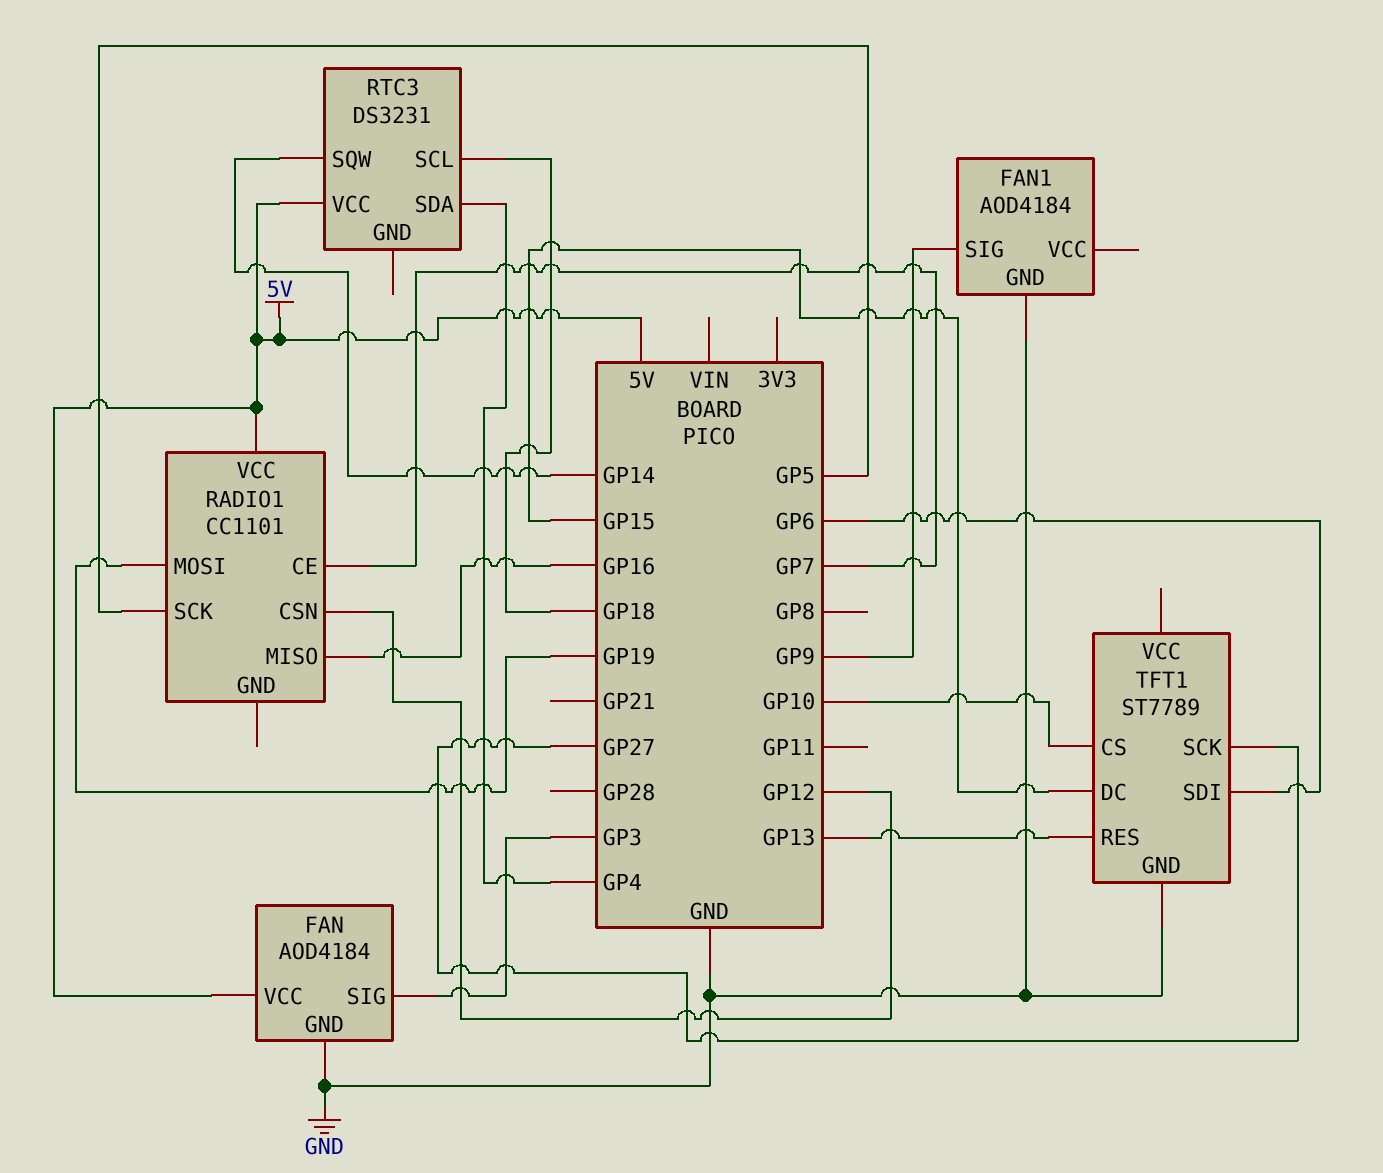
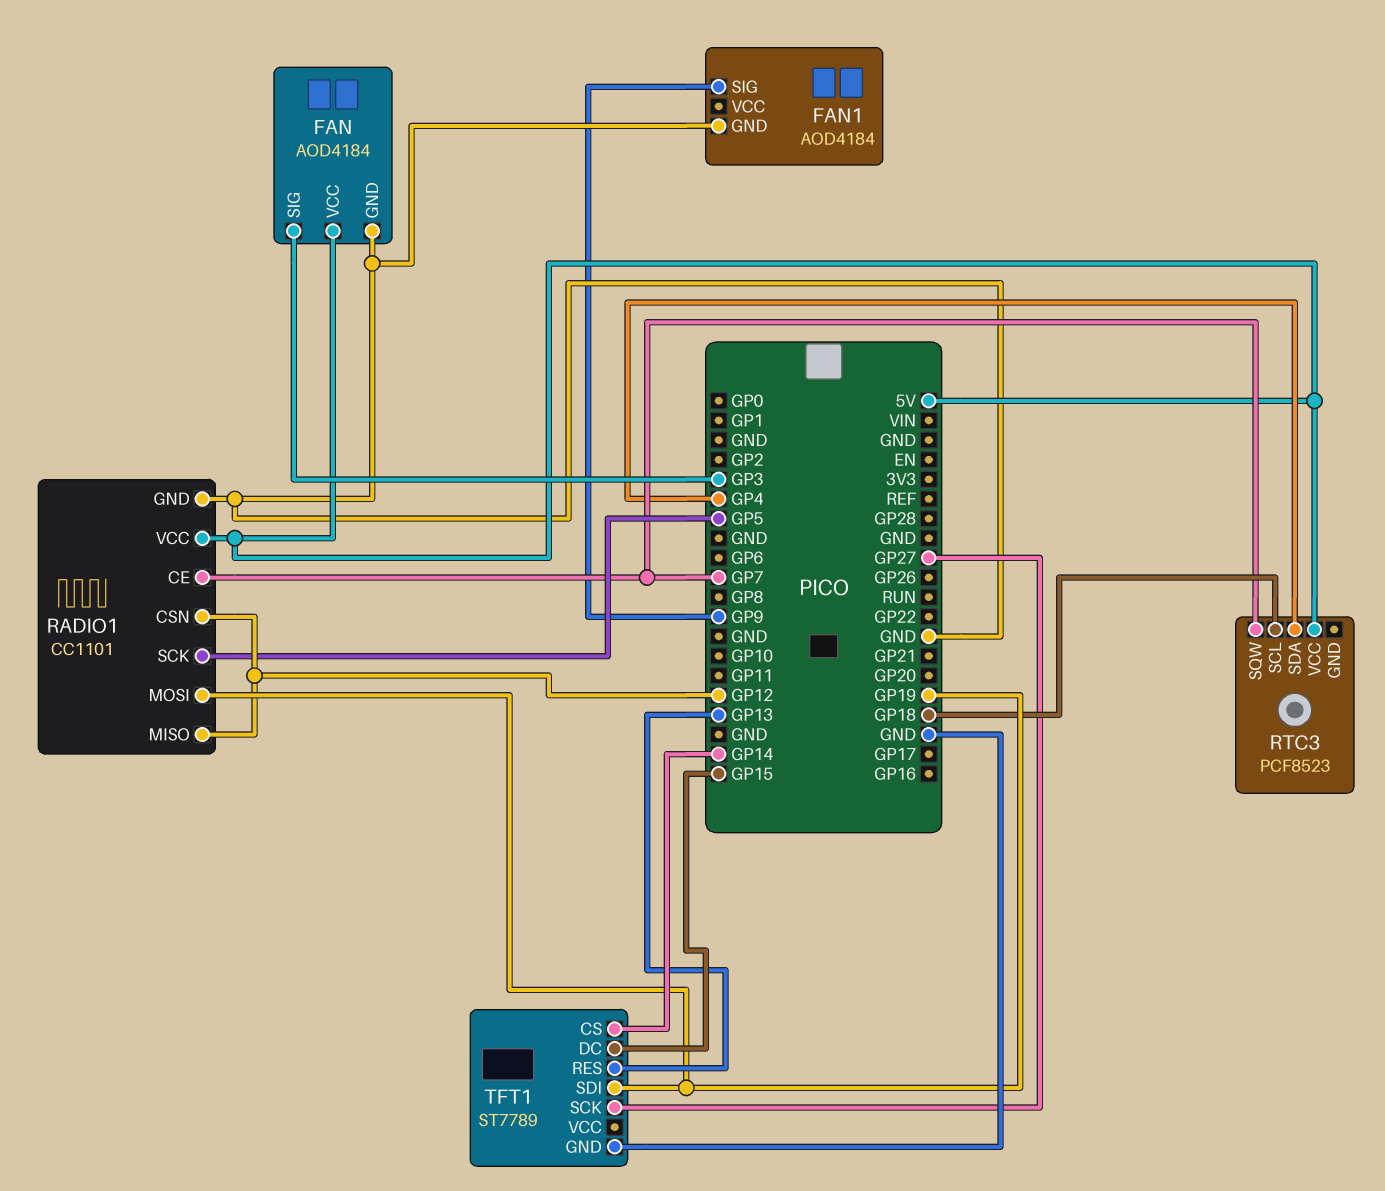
RADIO1 pin GND: none -> GND
RADIO1 pin MISO: GP16 -> GP12
RTC3: DS3231 -> PCF8523
RTC3 pin SQW: GP14 -> GP7
TFT1 pin CS: GP10 -> GP14
TFT1 pin SDI: GP6 -> GP19

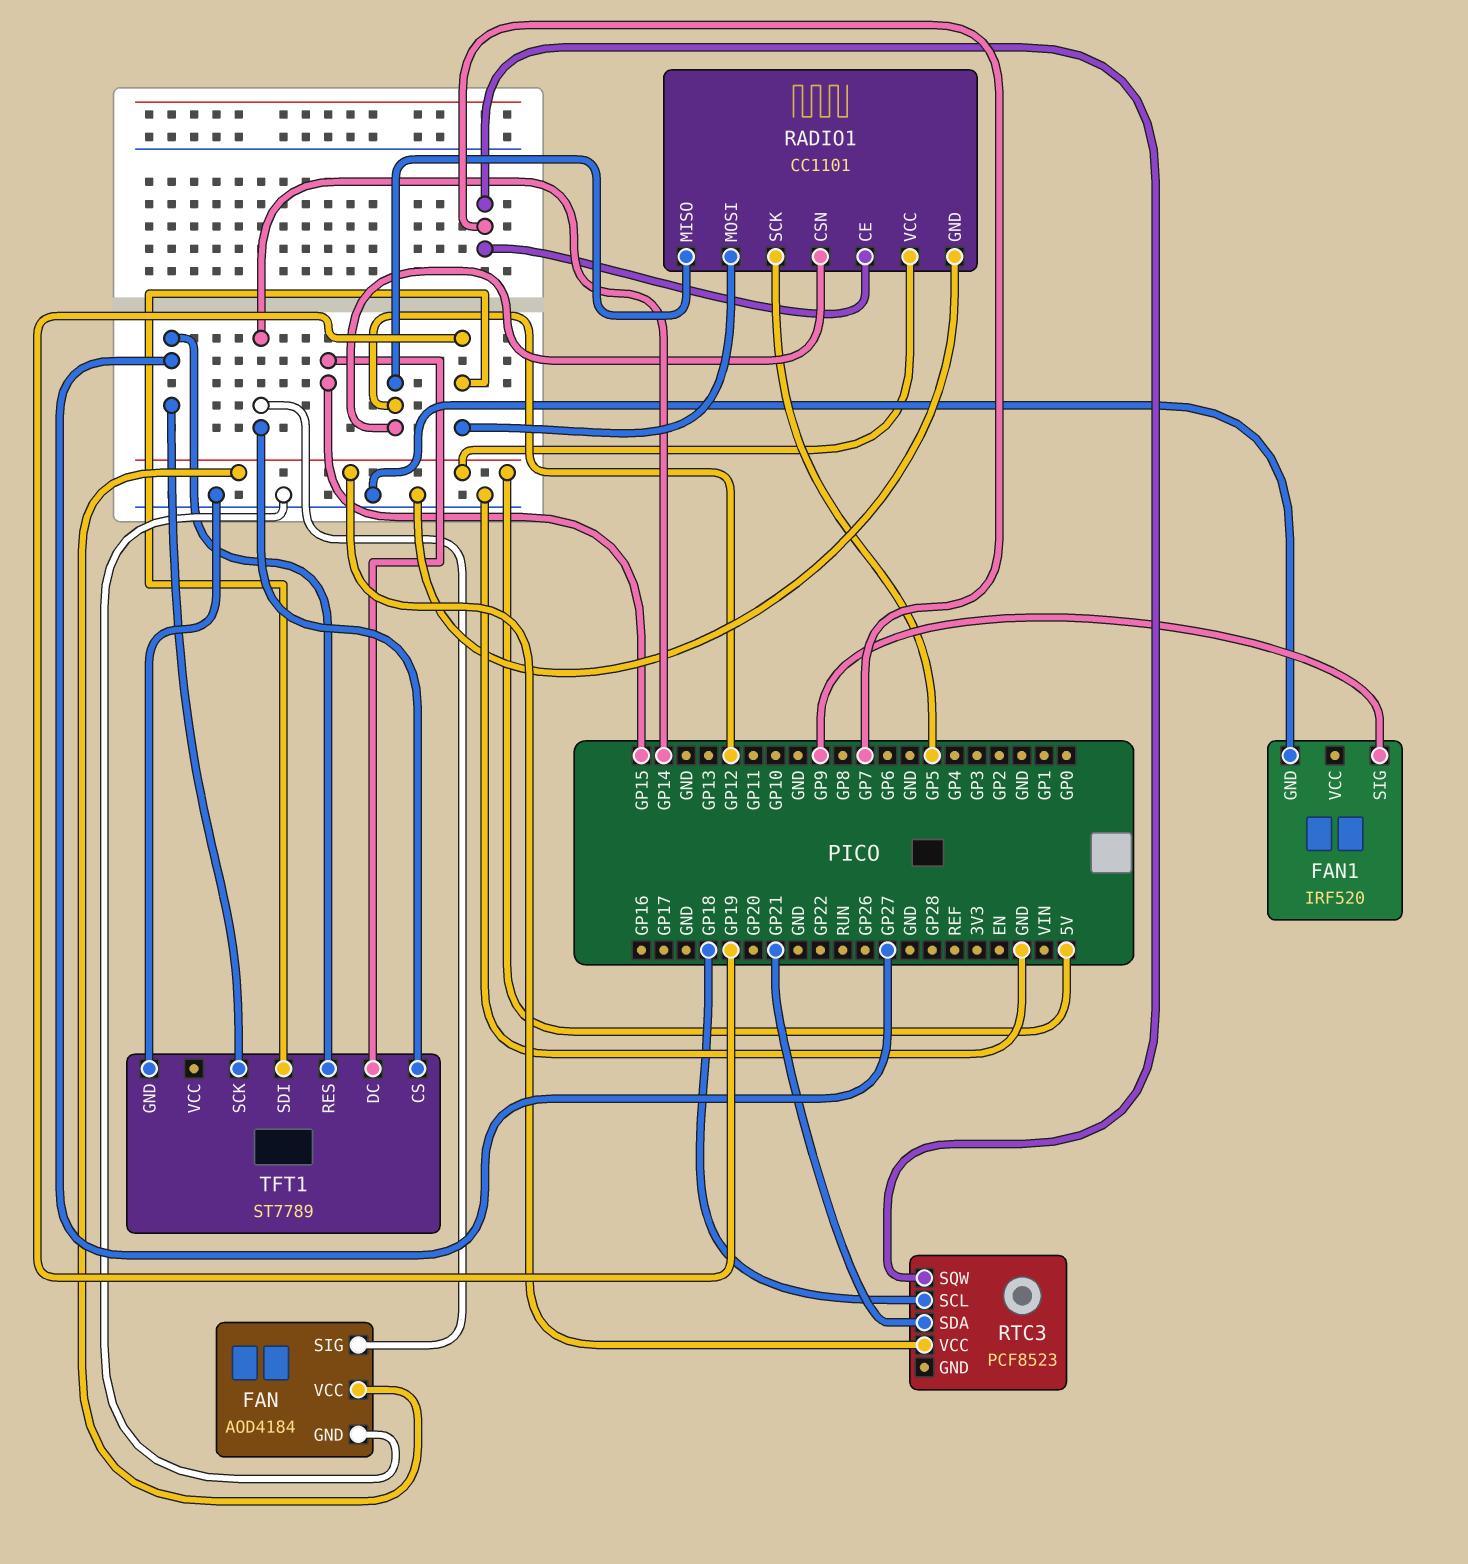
FAN pin SIG: GP3 -> GP14
FAN1: AOD4184 -> IRF520
RTC3 pin SDA: GP4 -> GP21
TFT1 pin RES: GP13 -> GP27

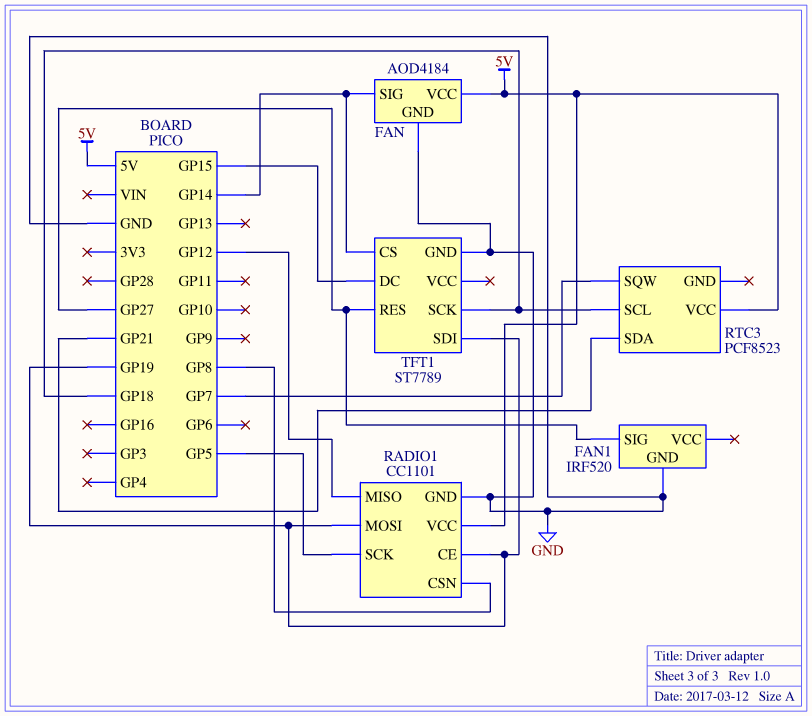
FAN1 pin SIG: GP9 -> GP27
RADIO1 pin CE: GP7 -> GP19
RADIO1 pin CSN: GP12 -> GP8
TFT1 pin SCK: GP27 -> GP18

